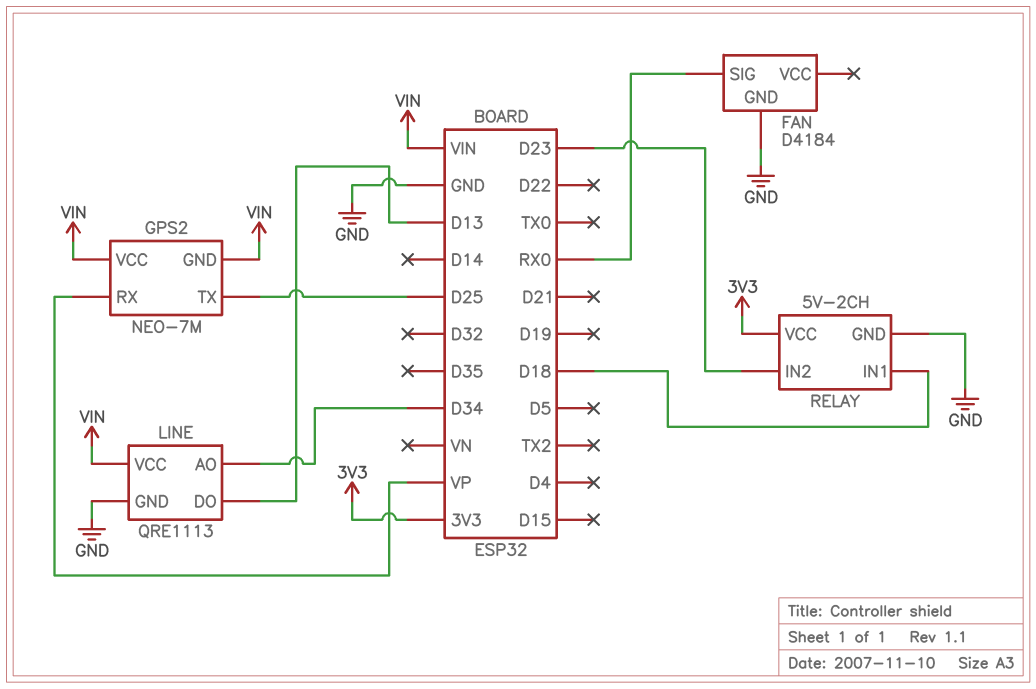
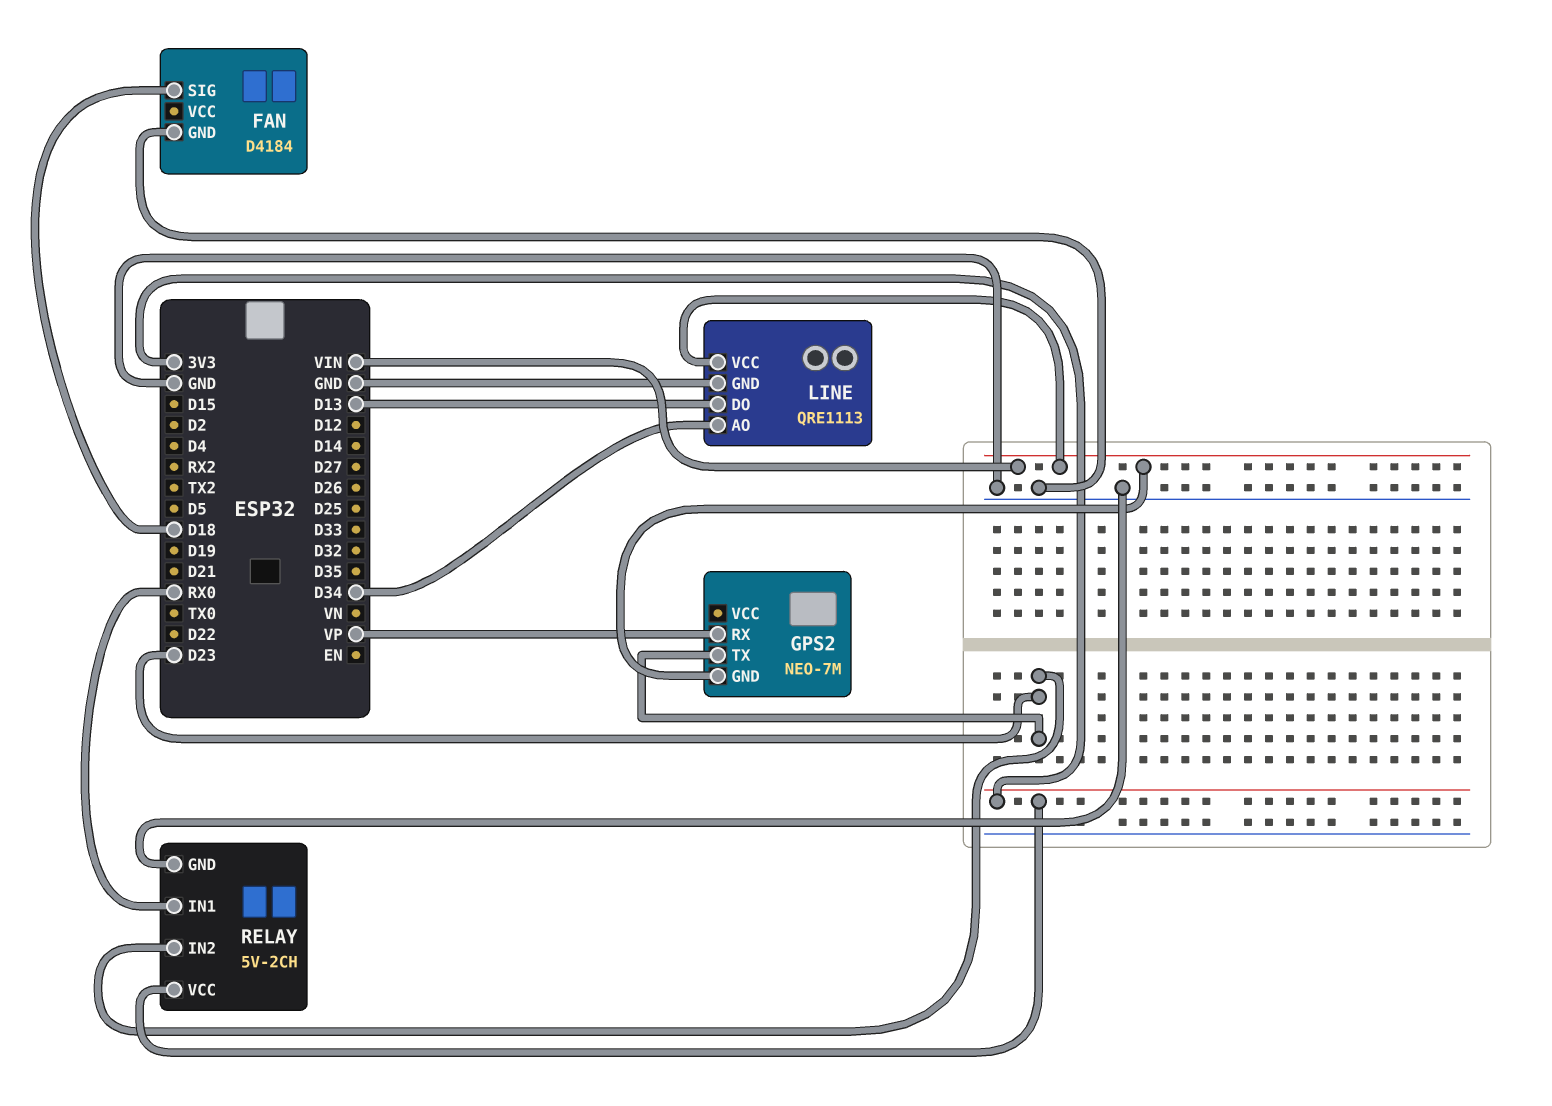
FAN pin SIG: RX0 -> D18
GPS2 pin TX: D25 -> D23
GPS2 pin VCC: VIN -> none
RELAY pin IN1: D18 -> RX0

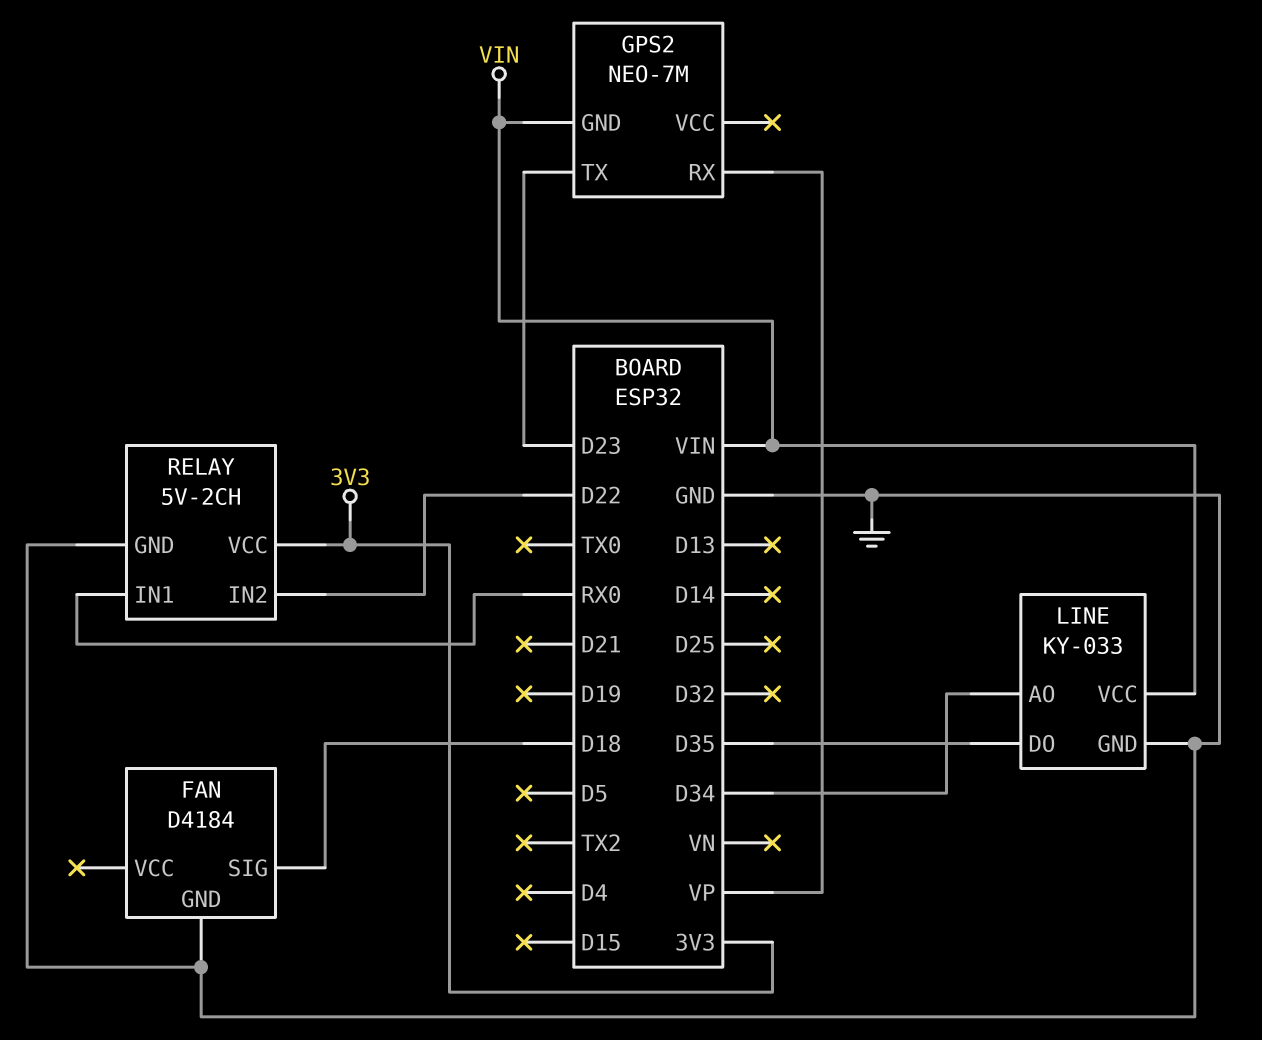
LINE: QRE1113 -> KY-033
LINE pin DO: D13 -> D35
RELAY pin IN2: D23 -> D22

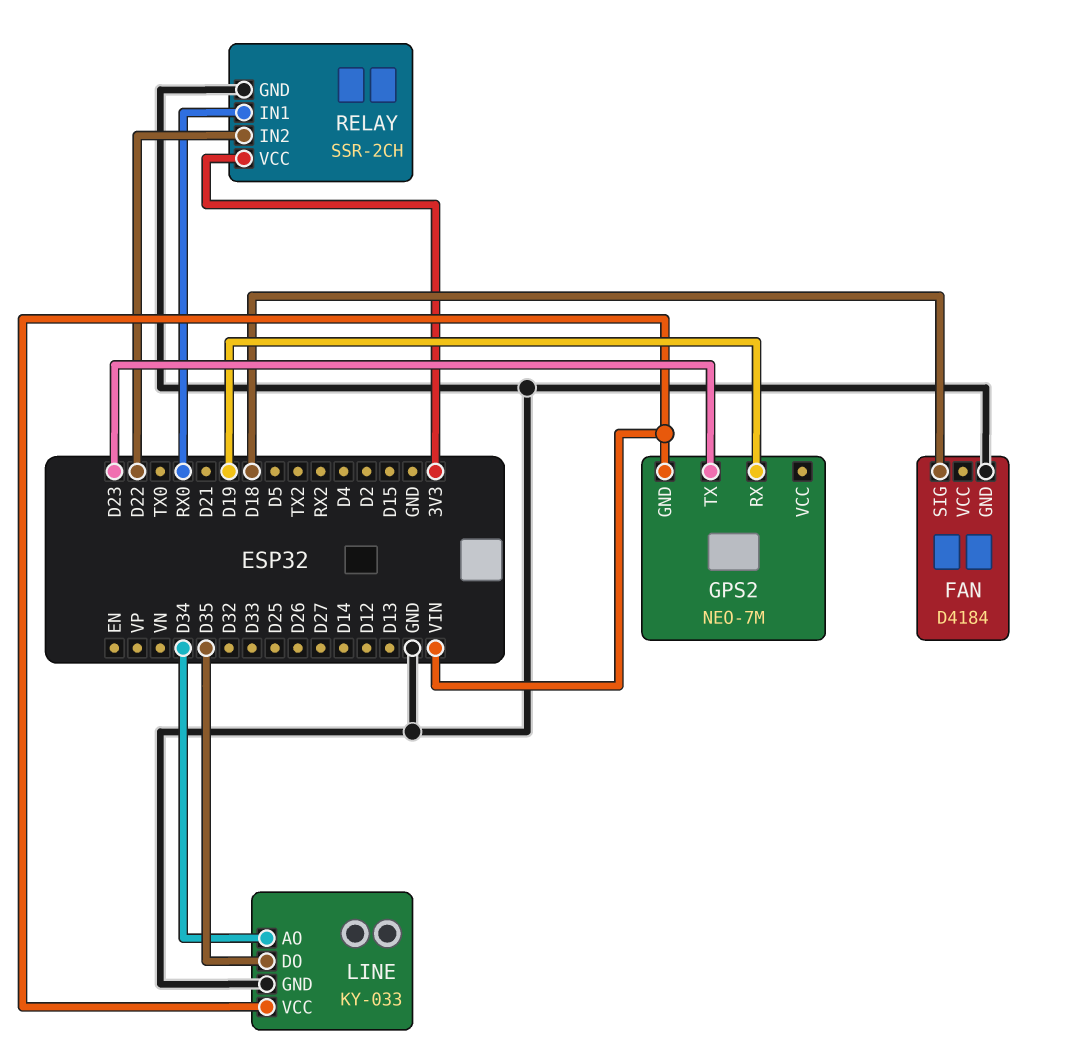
GPS2 pin RX: VP -> D19
RELAY: 5V-2CH -> SSR-2CH

